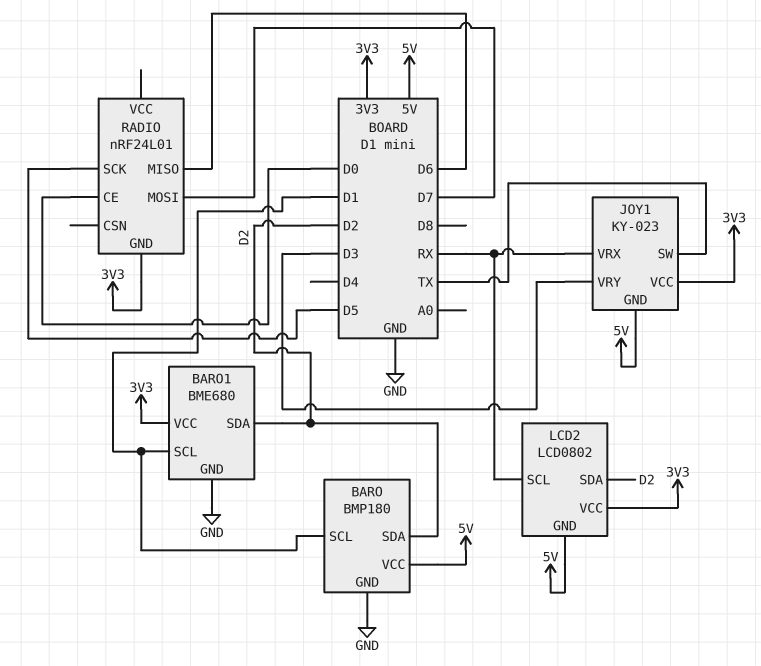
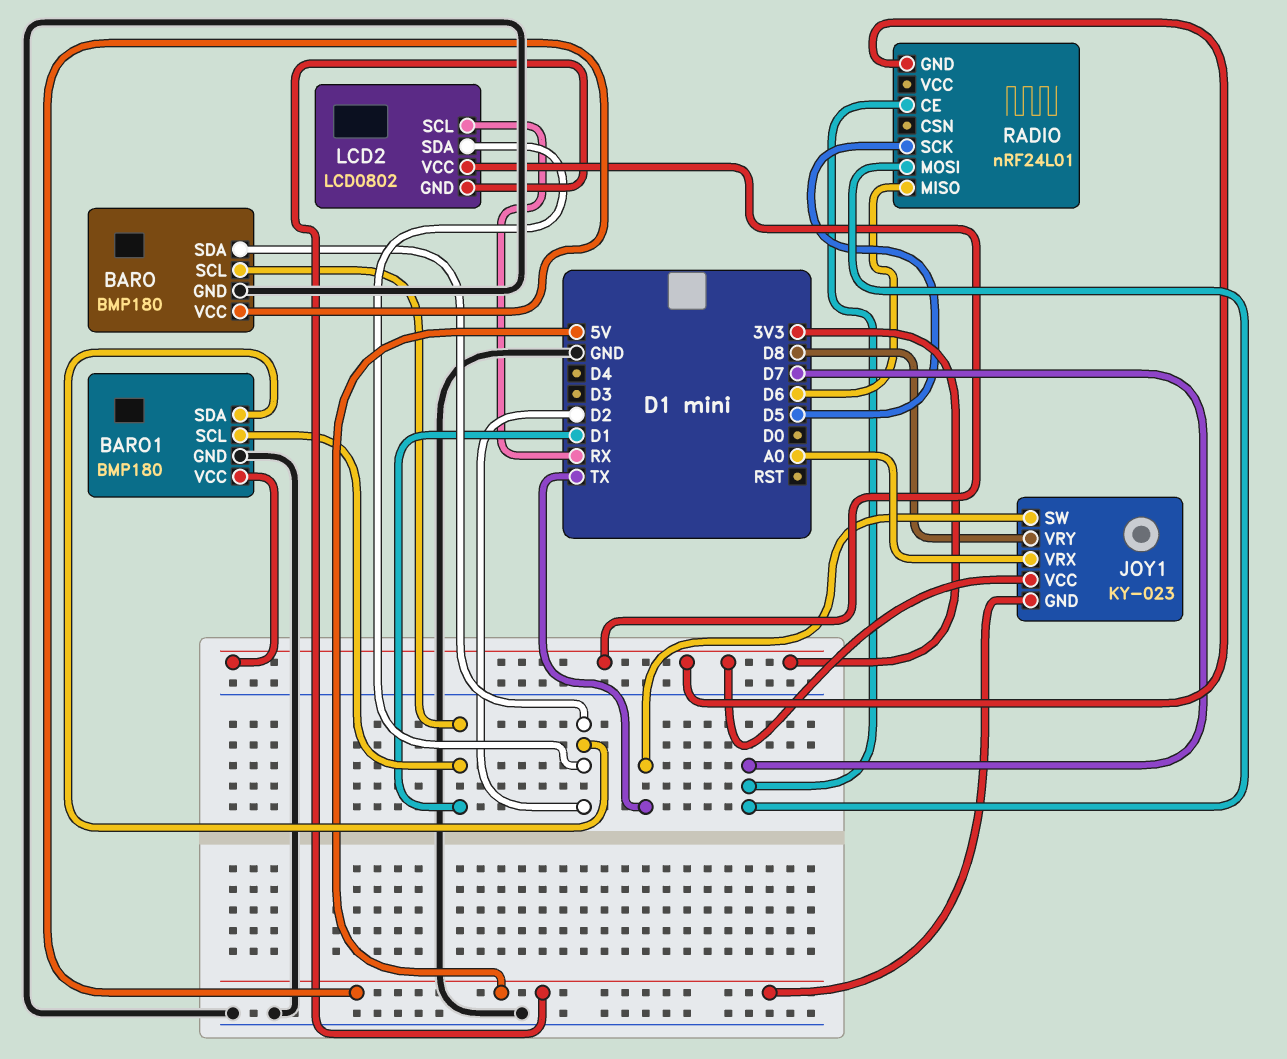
BARO1: BME680 -> BMP180
JOY1 pin VRX: RX -> A0
JOY1 pin VRY: D3 -> D8
RADIO pin CE: D0 -> D7

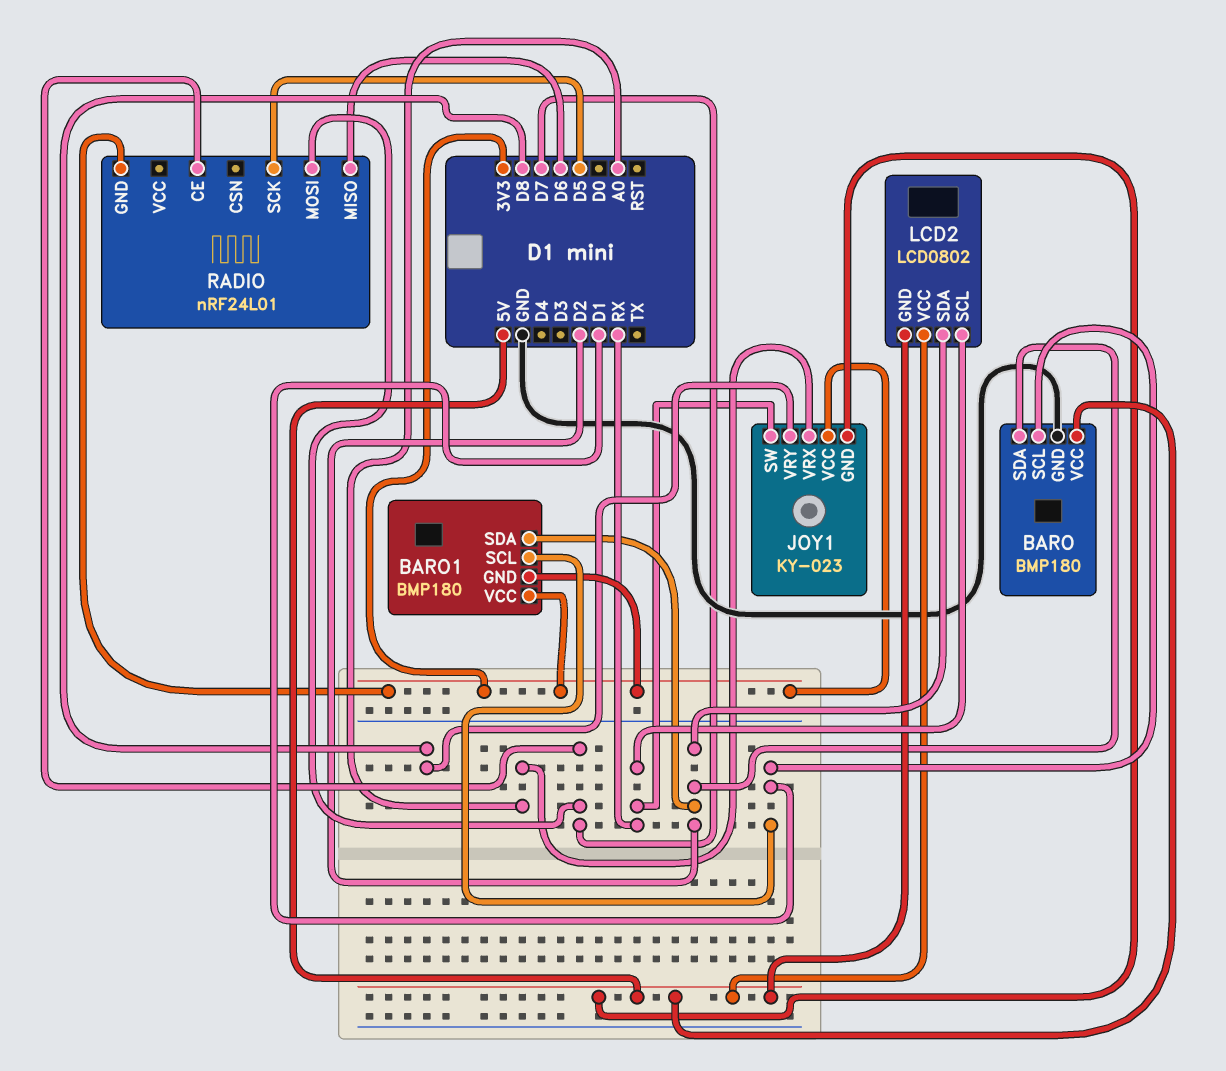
BARO1 pin GND: GND -> 3V3
JOY1 pin SW: TX -> RX
LCD2 pin VCC: 3V3 -> 5V

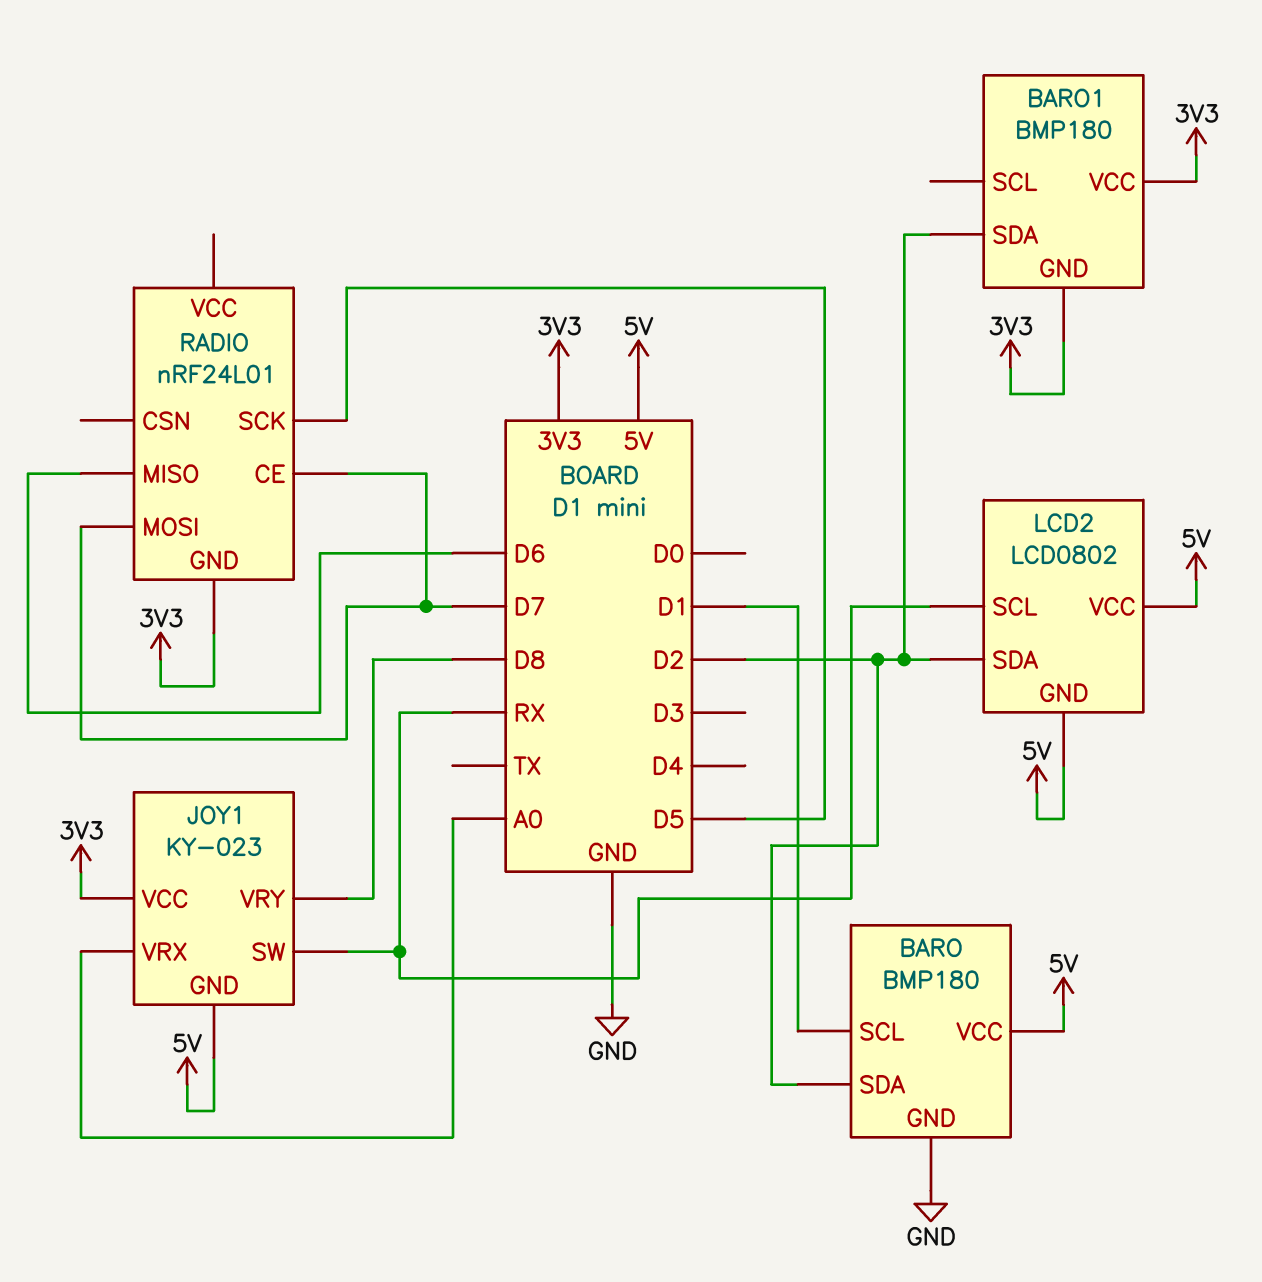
BARO1 pin SCL: D1 -> none

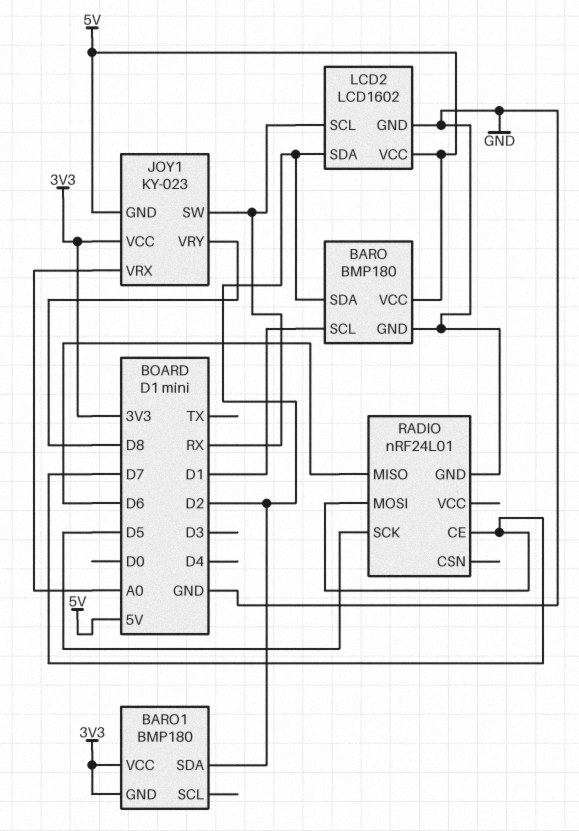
LCD2: LCD0802 -> LCD1602
LCD2 pin GND: 5V -> GND
RADIO pin GND: 3V3 -> GND

